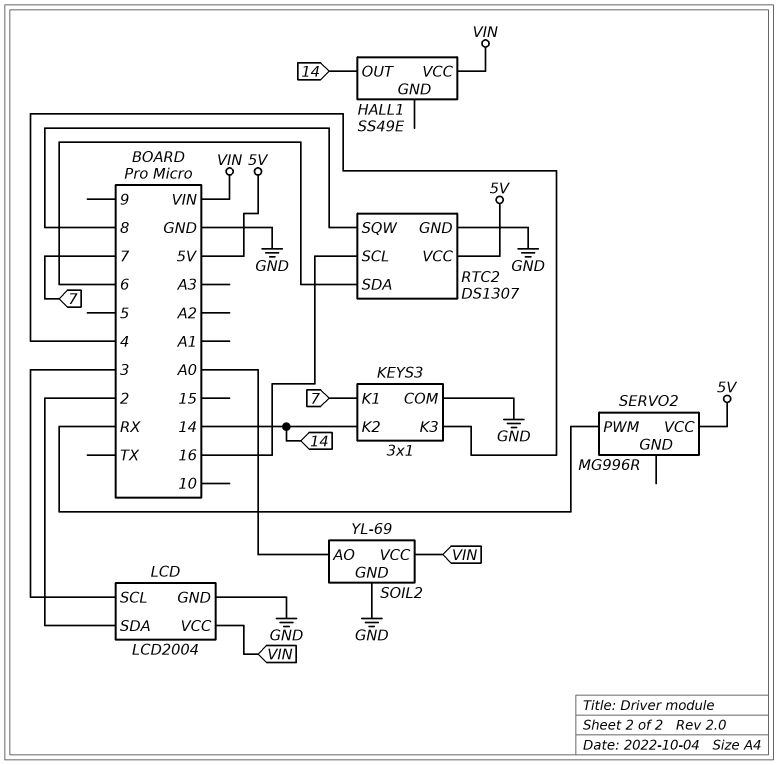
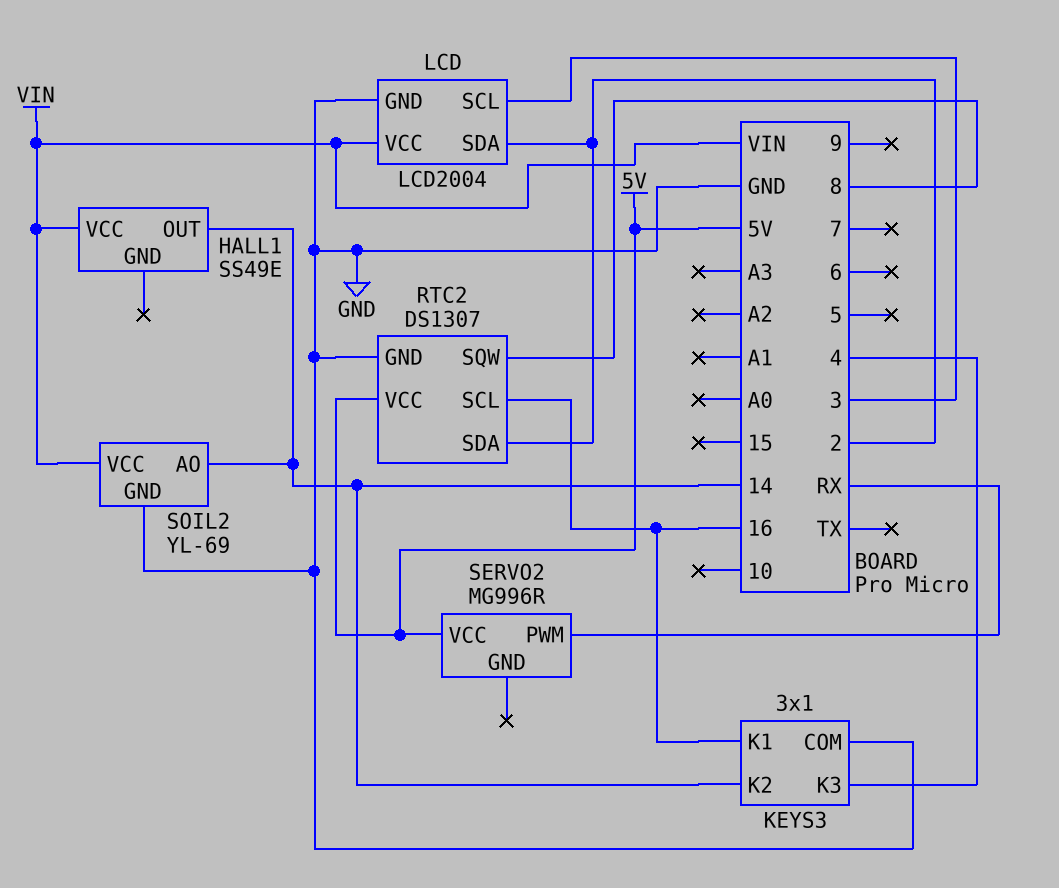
KEYS3 pin K1: 7 -> 16
RTC2 pin SDA: 6 -> 2
SOIL2 pin AO: A0 -> 14

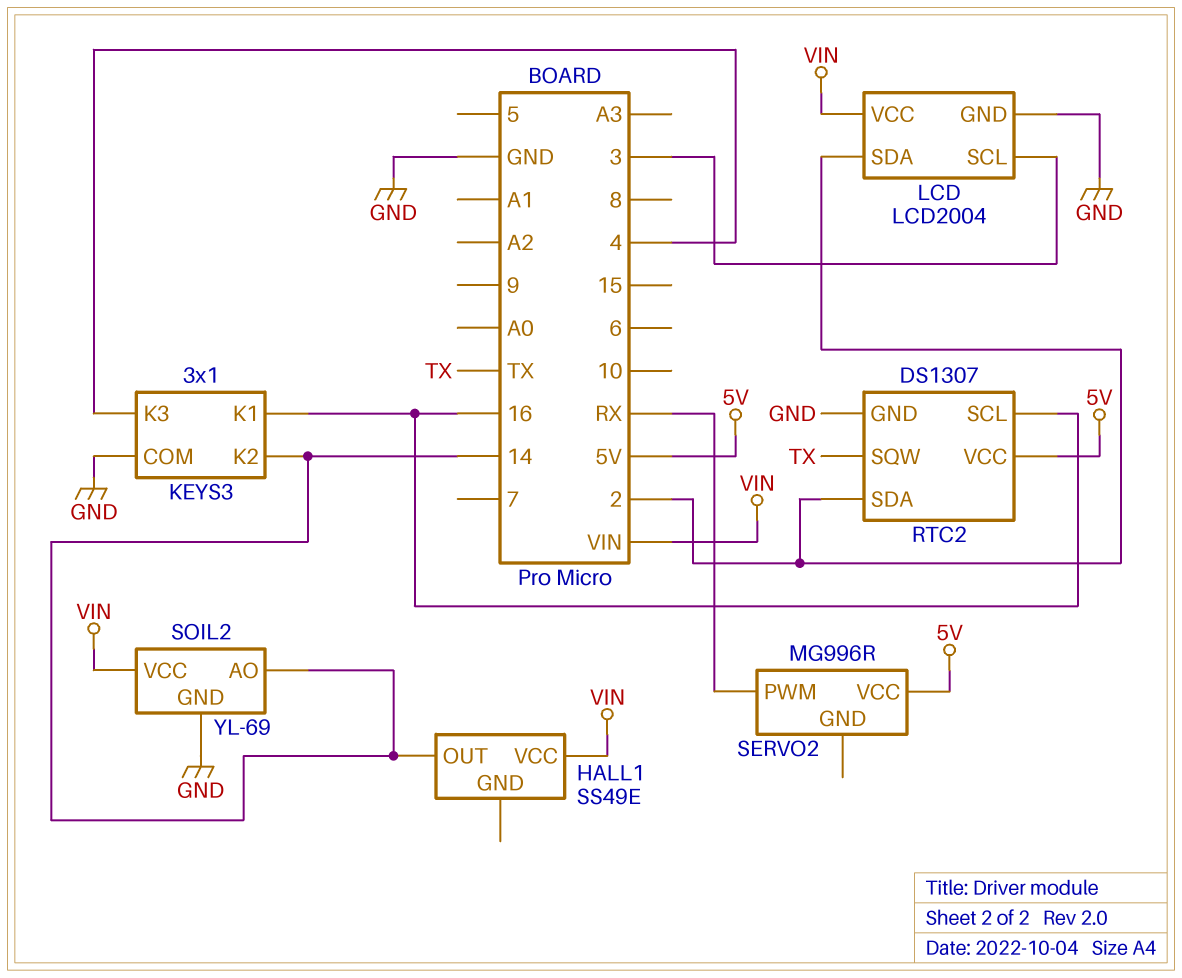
RTC2 pin SQW: 8 -> TX

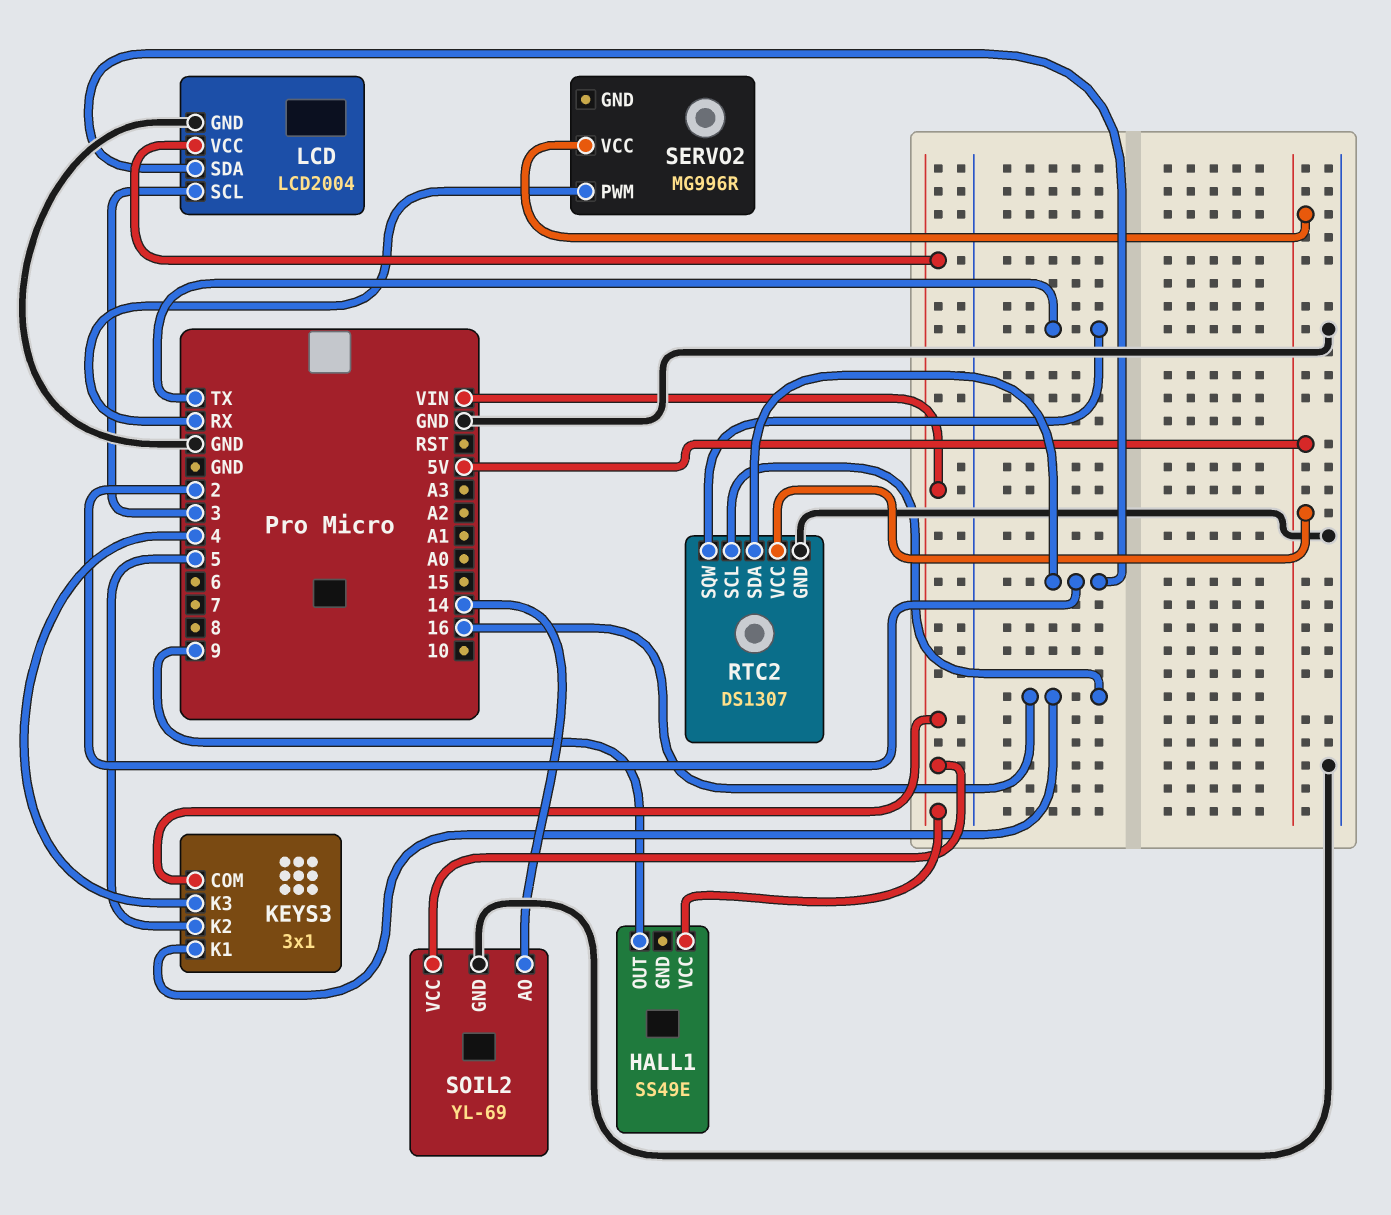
HALL1 pin OUT: 14 -> 9
KEYS3 pin COM: GND -> VIN
KEYS3 pin K2: 14 -> 5

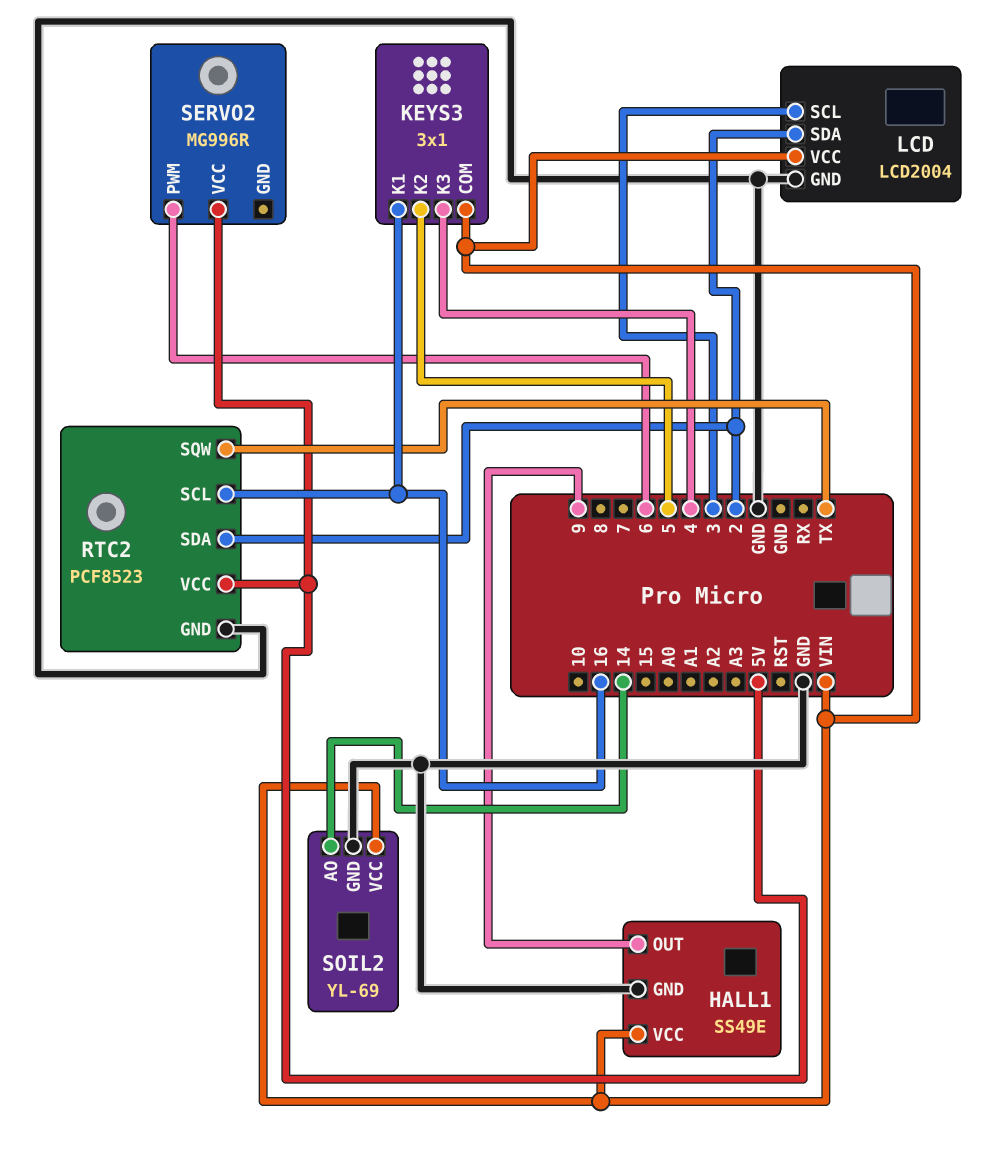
HALL1 pin GND: none -> GND
RTC2: DS1307 -> PCF8523
SERVO2 pin PWM: RX -> 6

